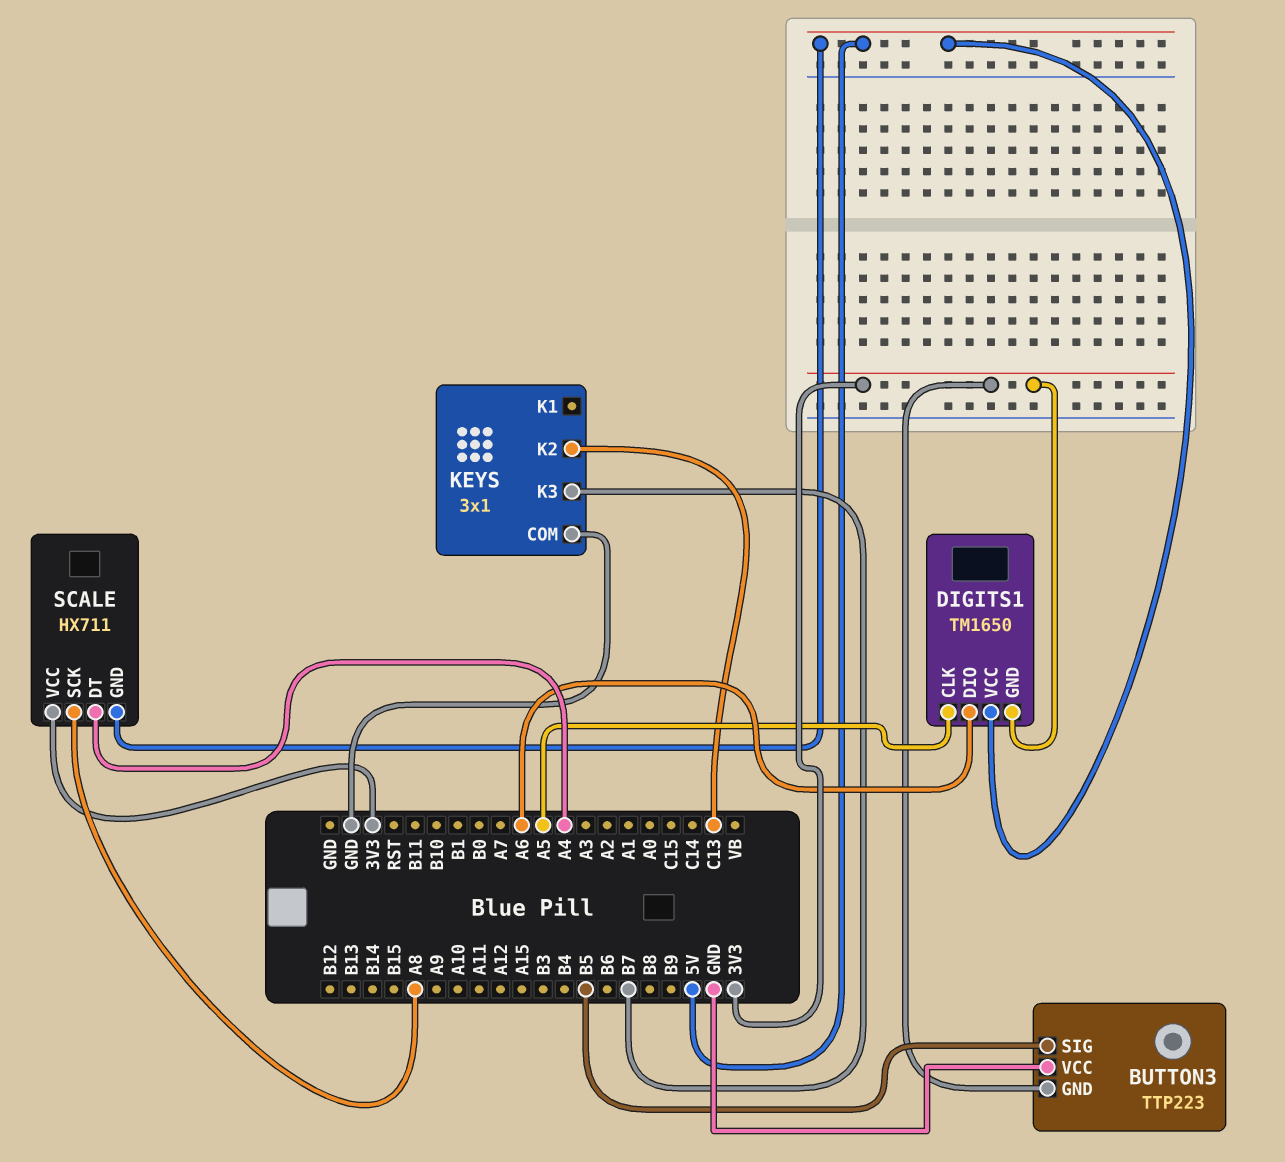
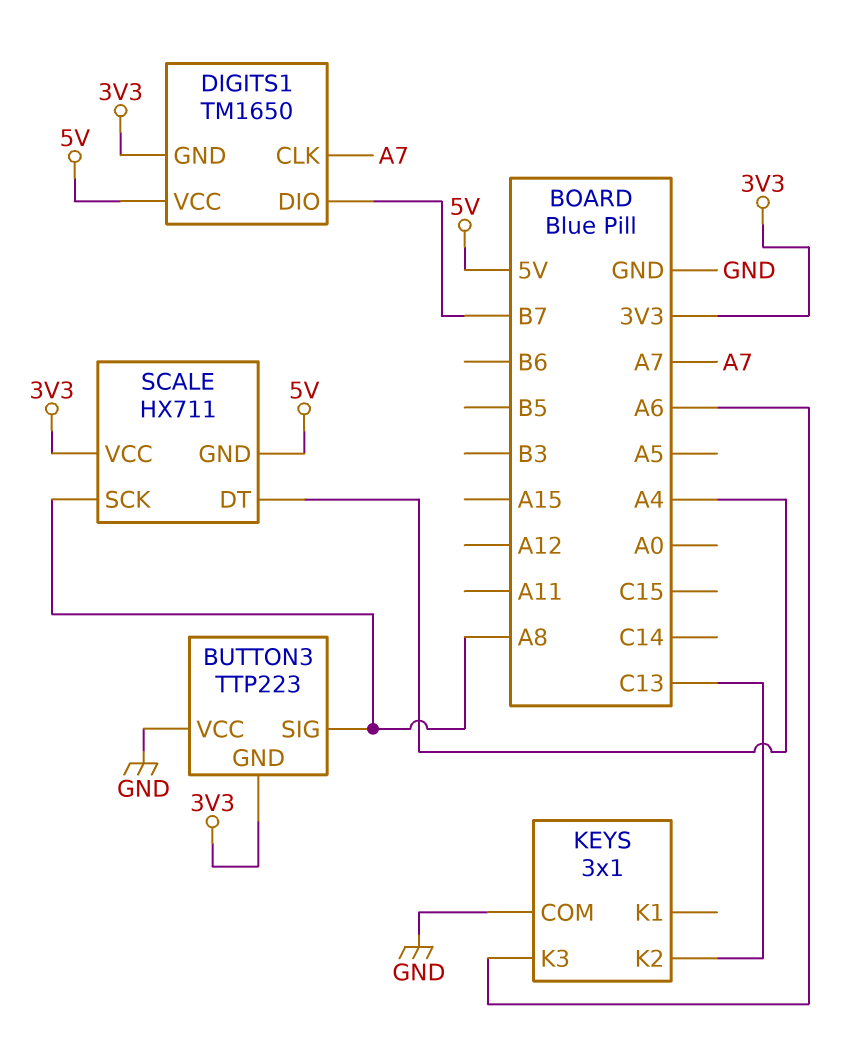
BUTTON3 pin SIG: B5 -> A8
DIGITS1 pin CLK: A5 -> A7
DIGITS1 pin DIO: A6 -> B7
KEYS pin K3: B7 -> A6

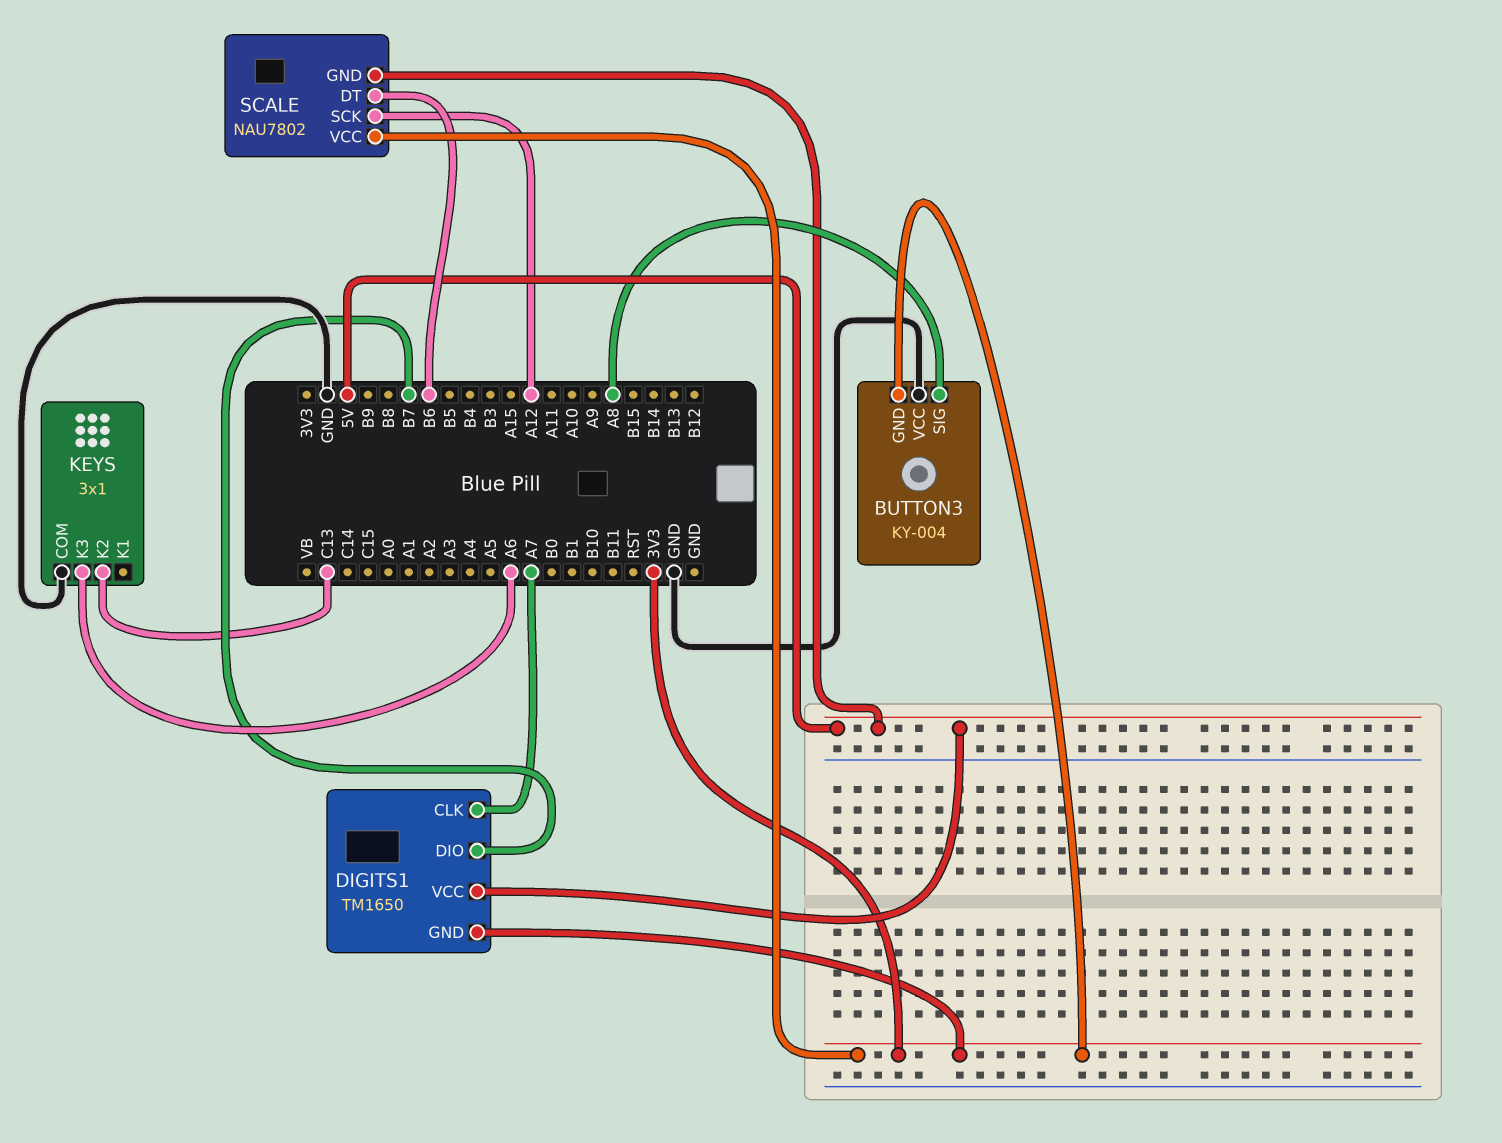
BUTTON3: TTP223 -> KY-004
SCALE: HX711 -> NAU7802
SCALE pin DT: A4 -> B6
SCALE pin SCK: A8 -> A12

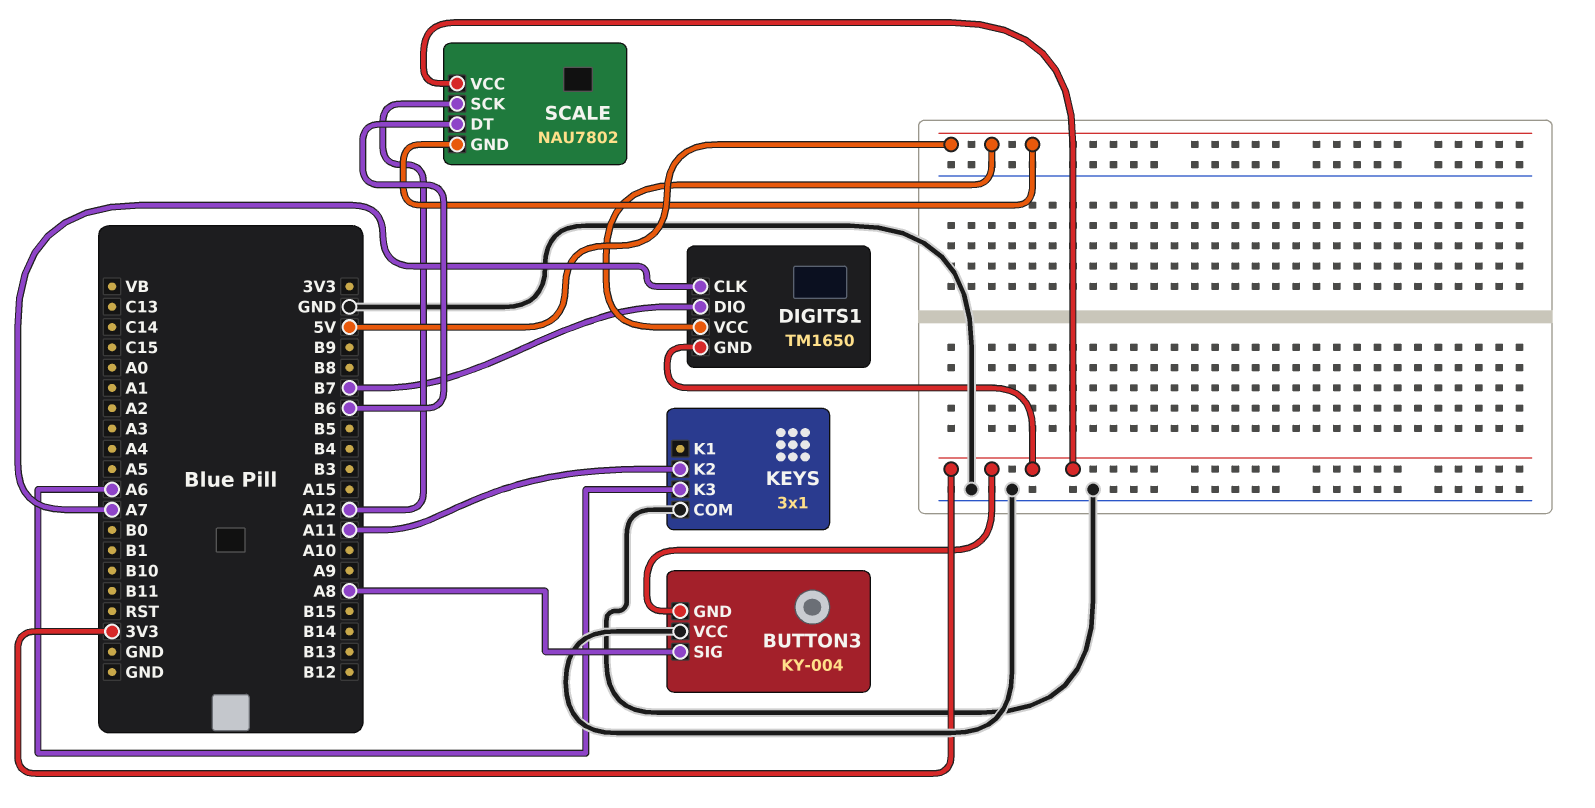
KEYS pin K2: C13 -> A11

